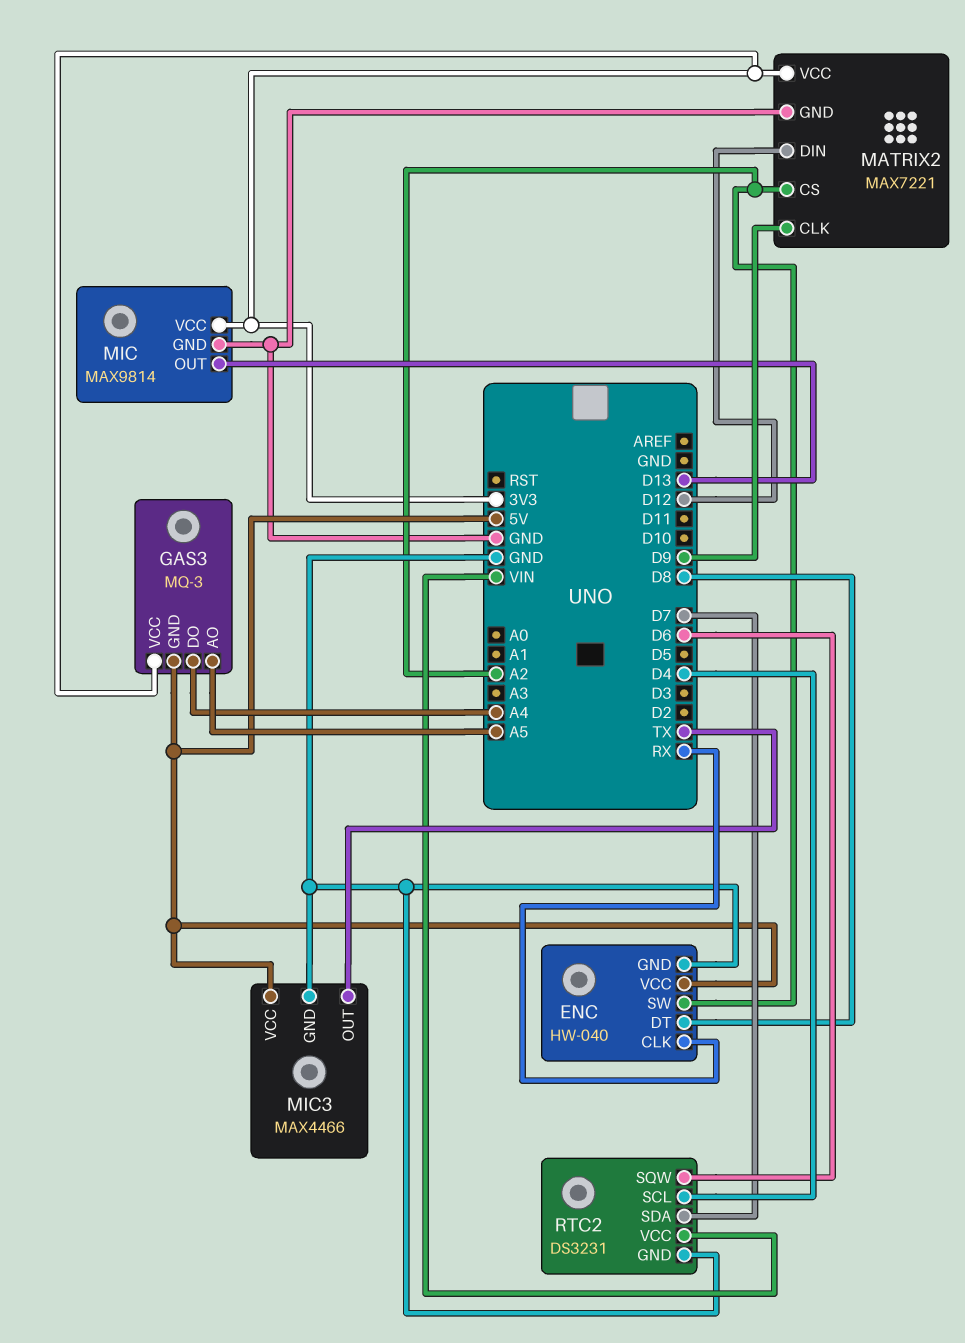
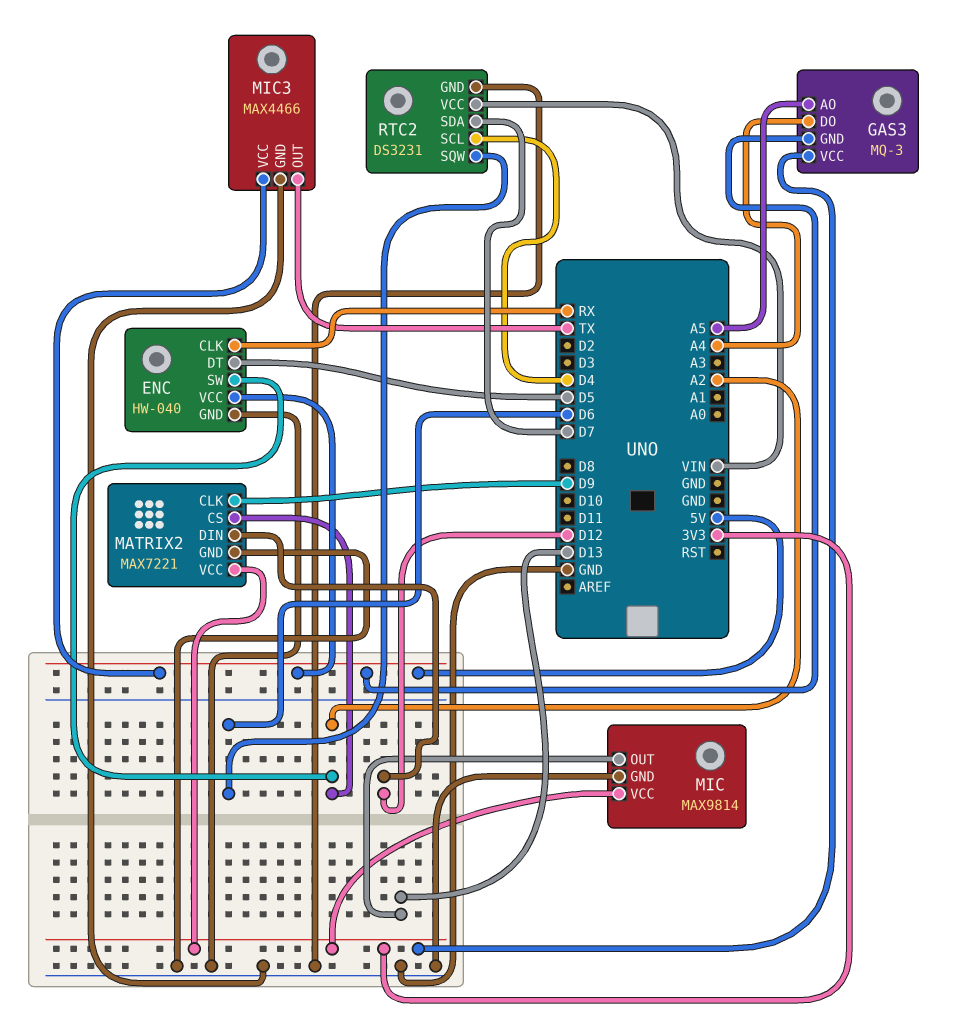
ENC pin DT: D8 -> D5

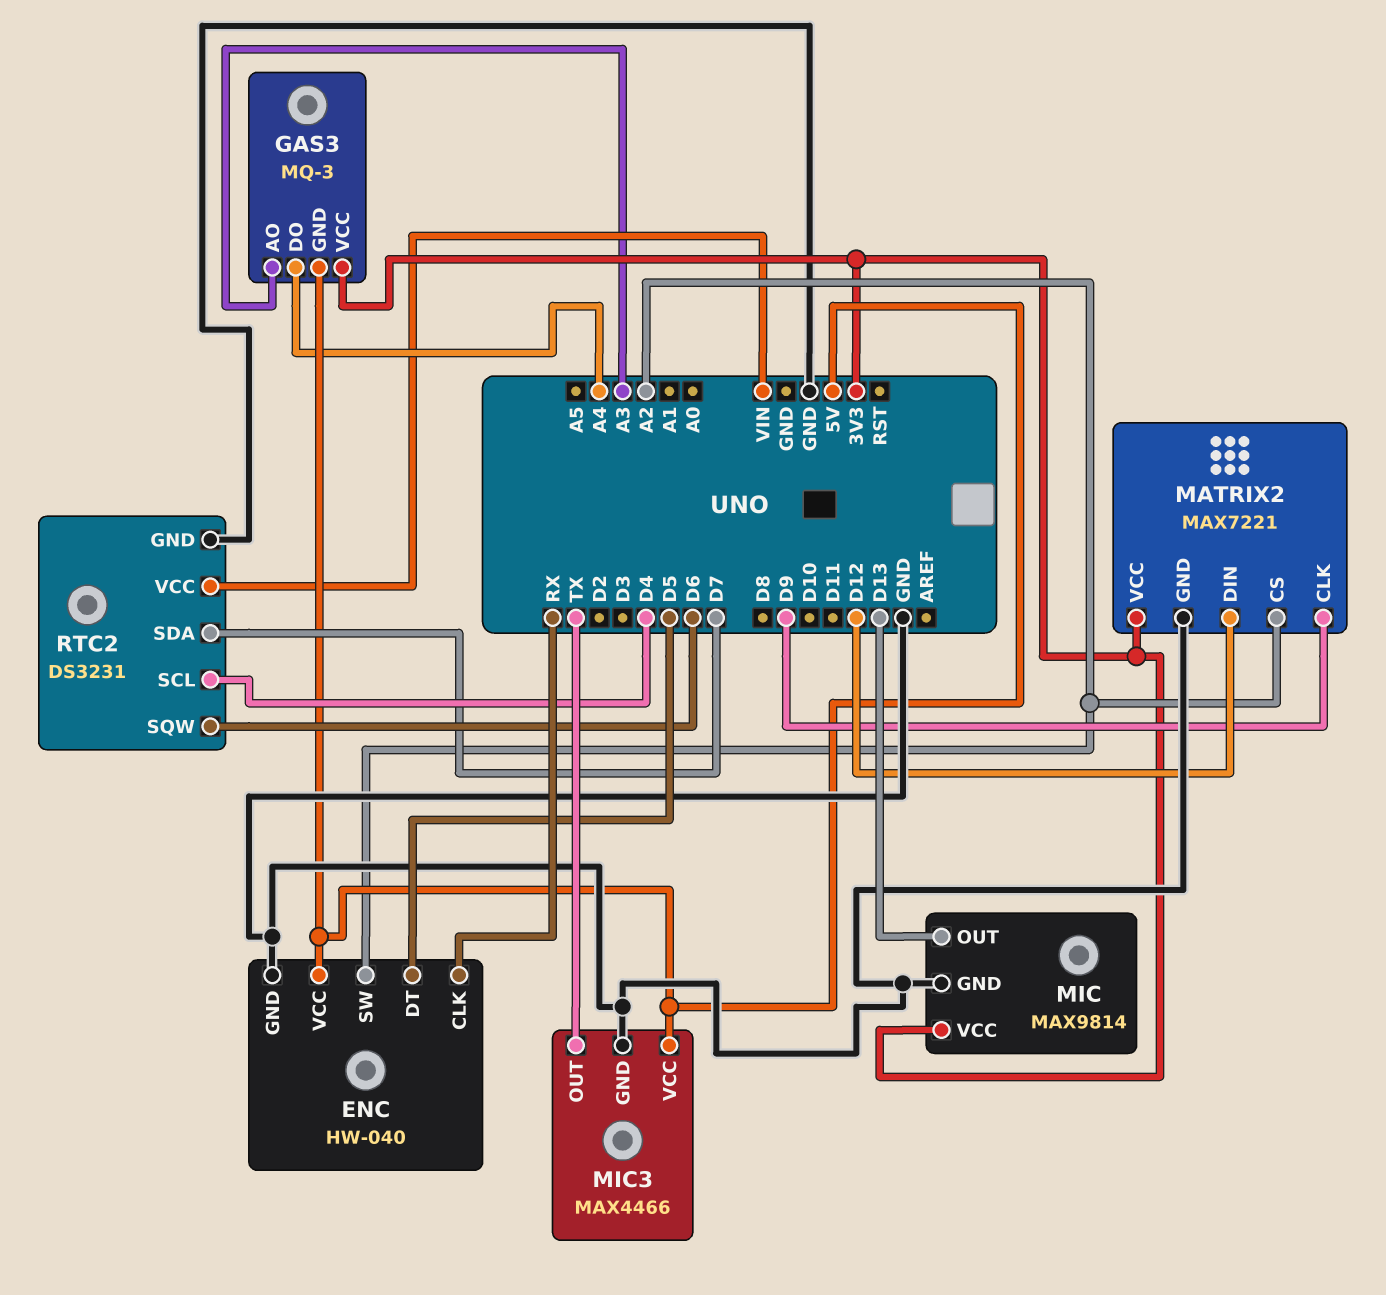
GAS3 pin AO: A5 -> A3

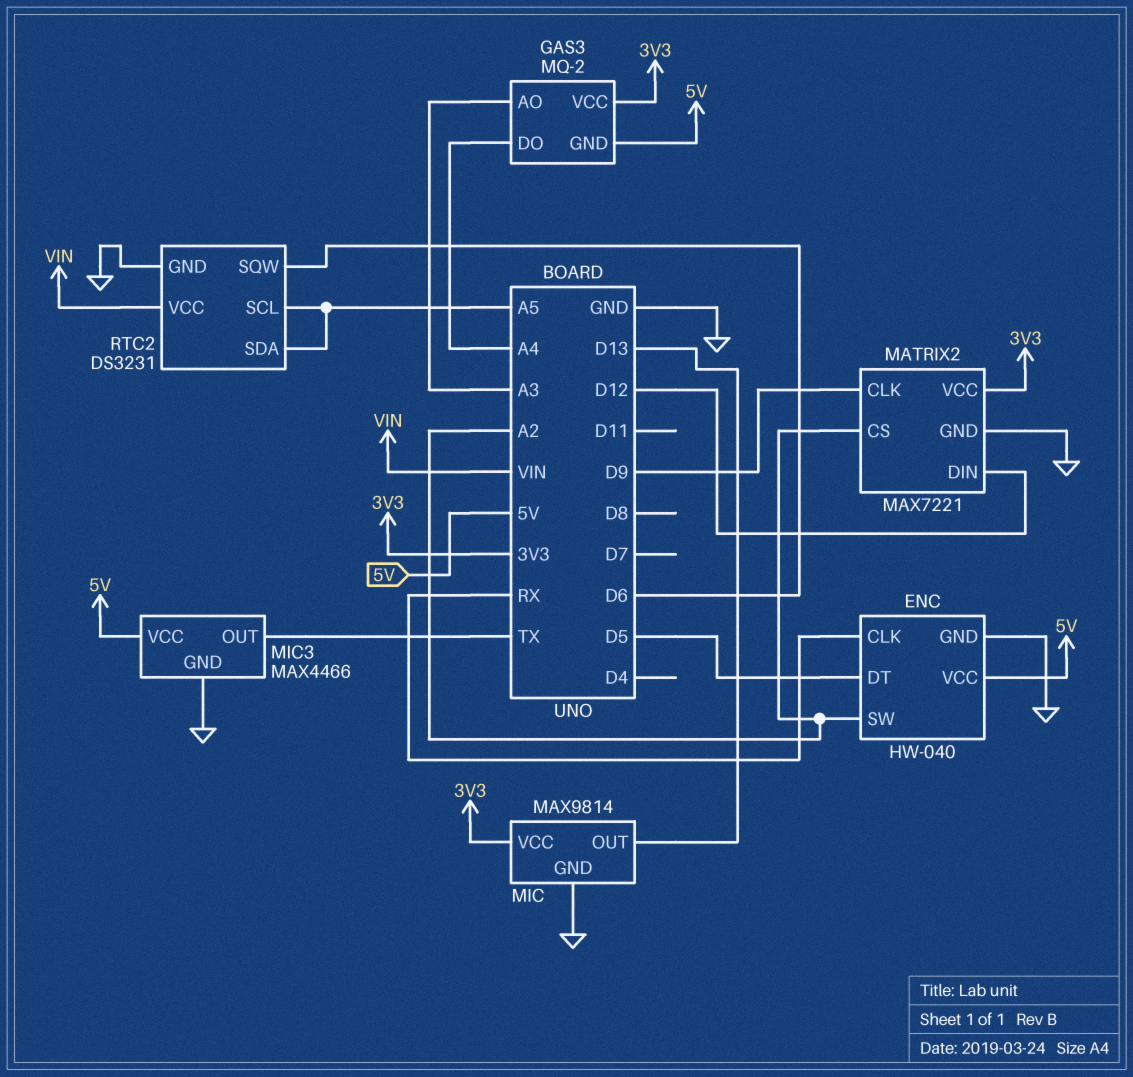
GAS3: MQ-3 -> MQ-2
RTC2 pin SCL: D4 -> A5
RTC2 pin SDA: D7 -> A5

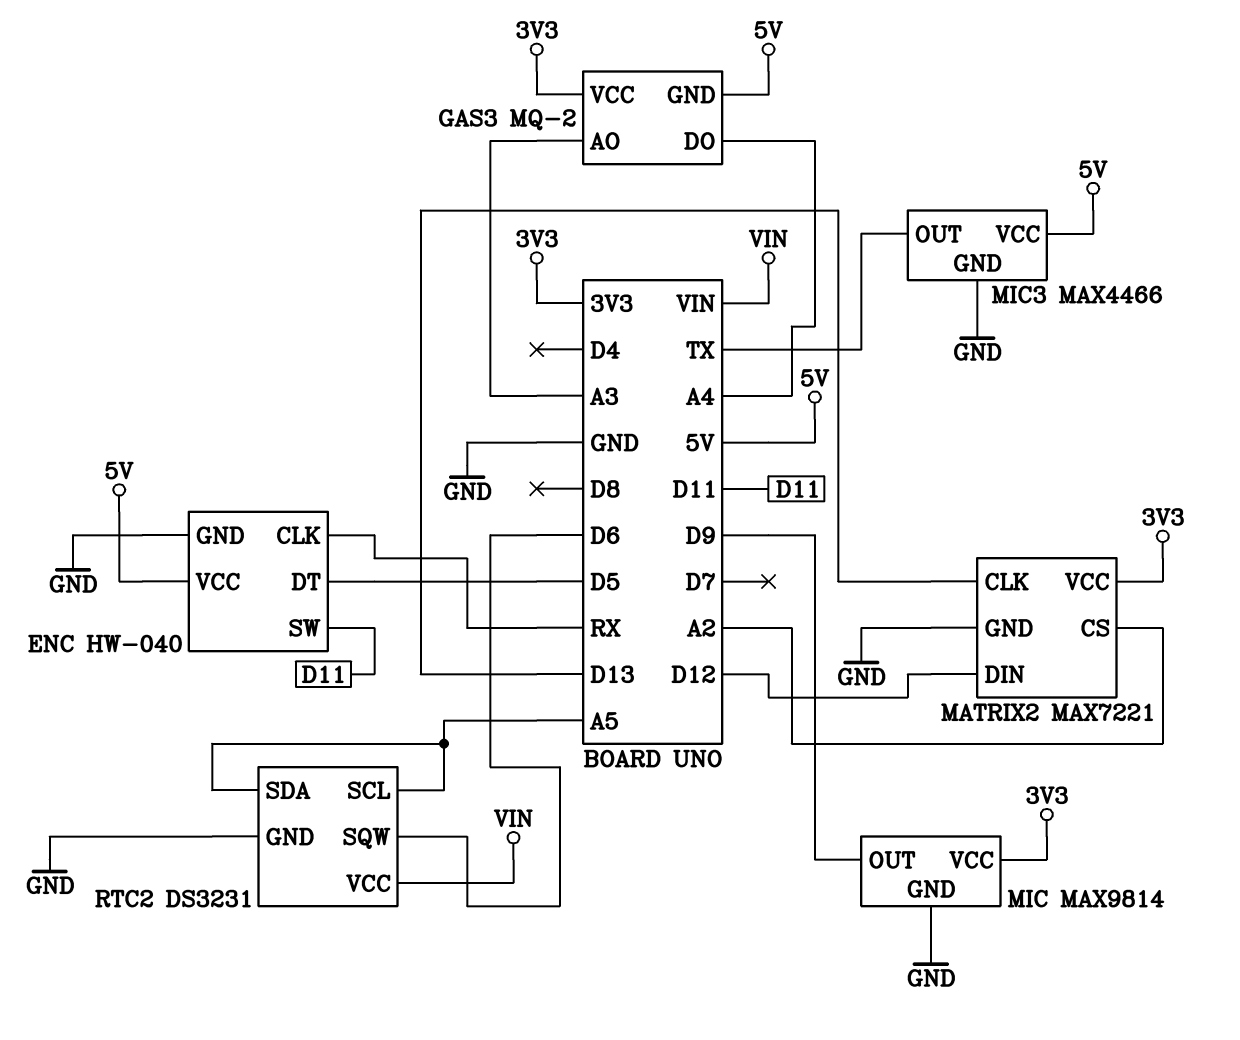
ENC pin SW: A2 -> D11
MATRIX2 pin CLK: D9 -> D13
MIC pin OUT: D13 -> D9

